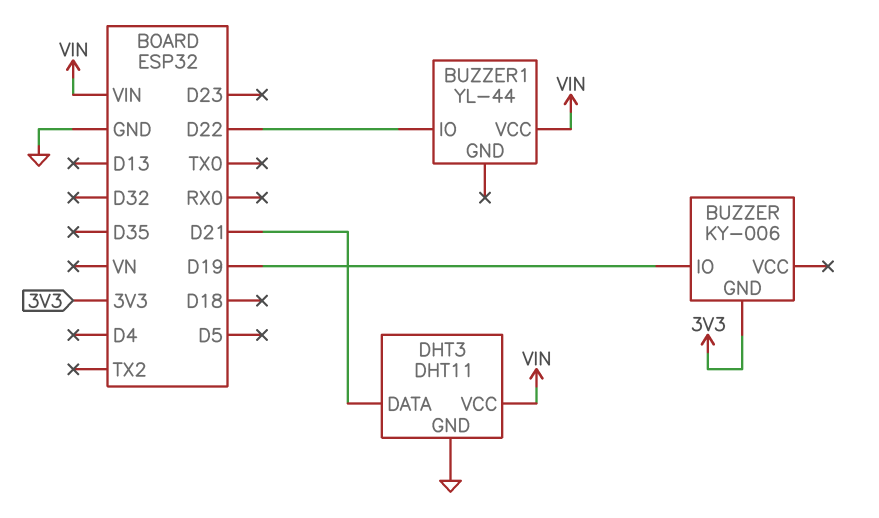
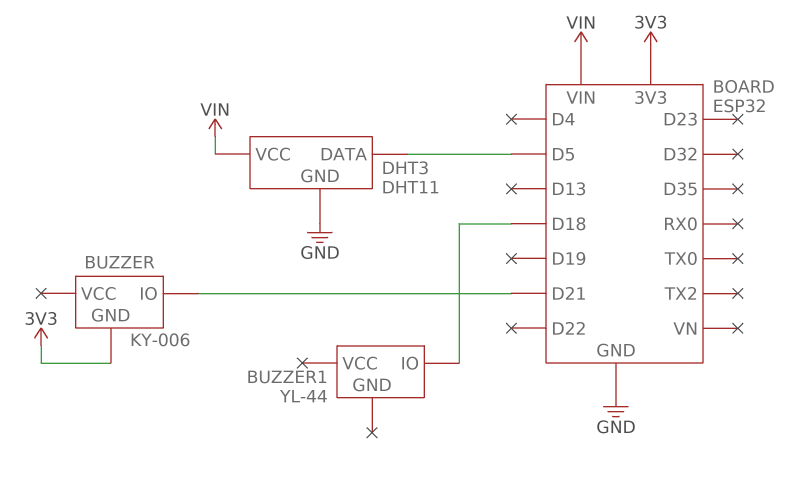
BUZZER pin IO: D19 -> D21
BUZZER1 pin IO: D22 -> D18
BUZZER1 pin VCC: VIN -> none
DHT3 pin DATA: D21 -> D5

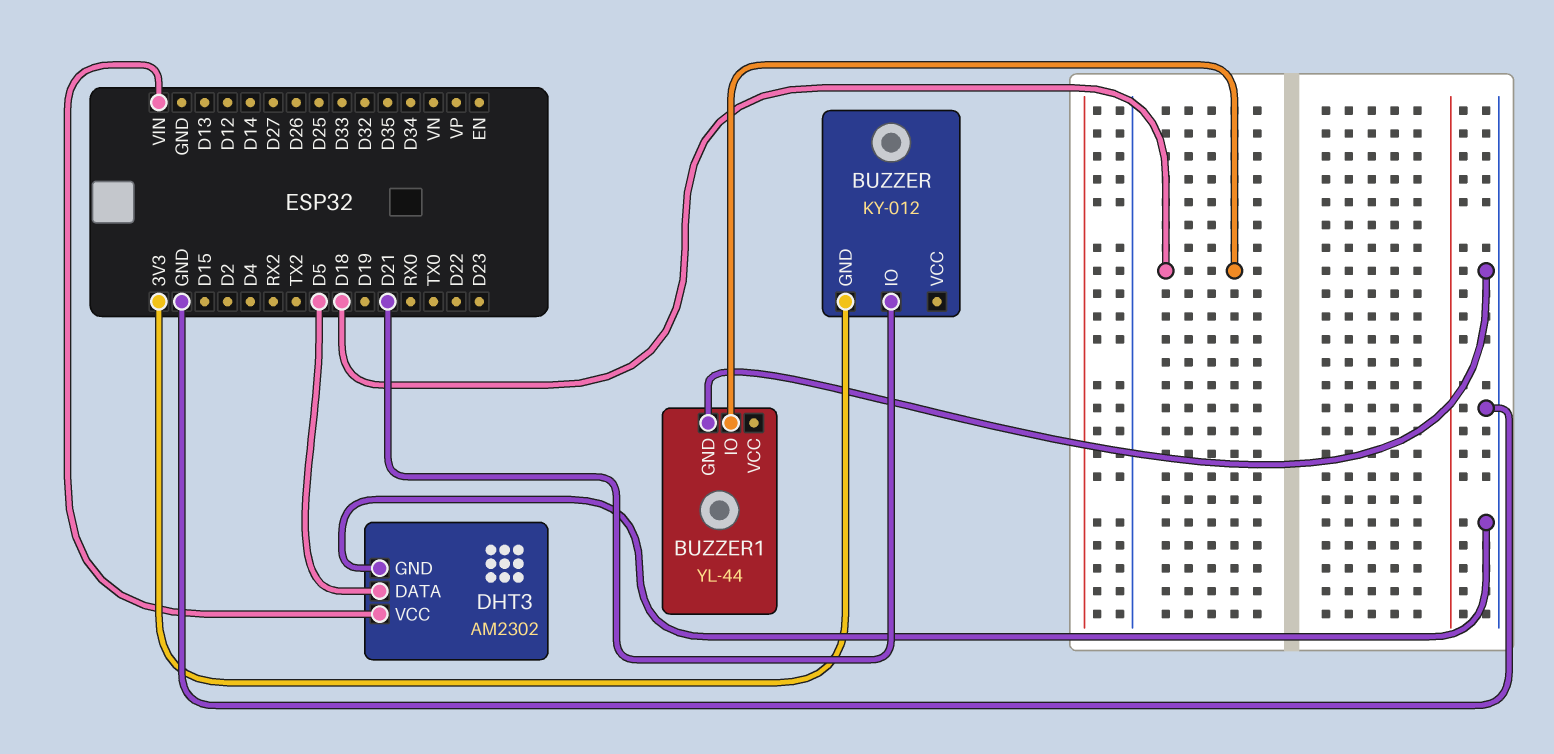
BUZZER: KY-006 -> KY-012
BUZZER1 pin GND: none -> GND
DHT3: DHT11 -> AM2302

